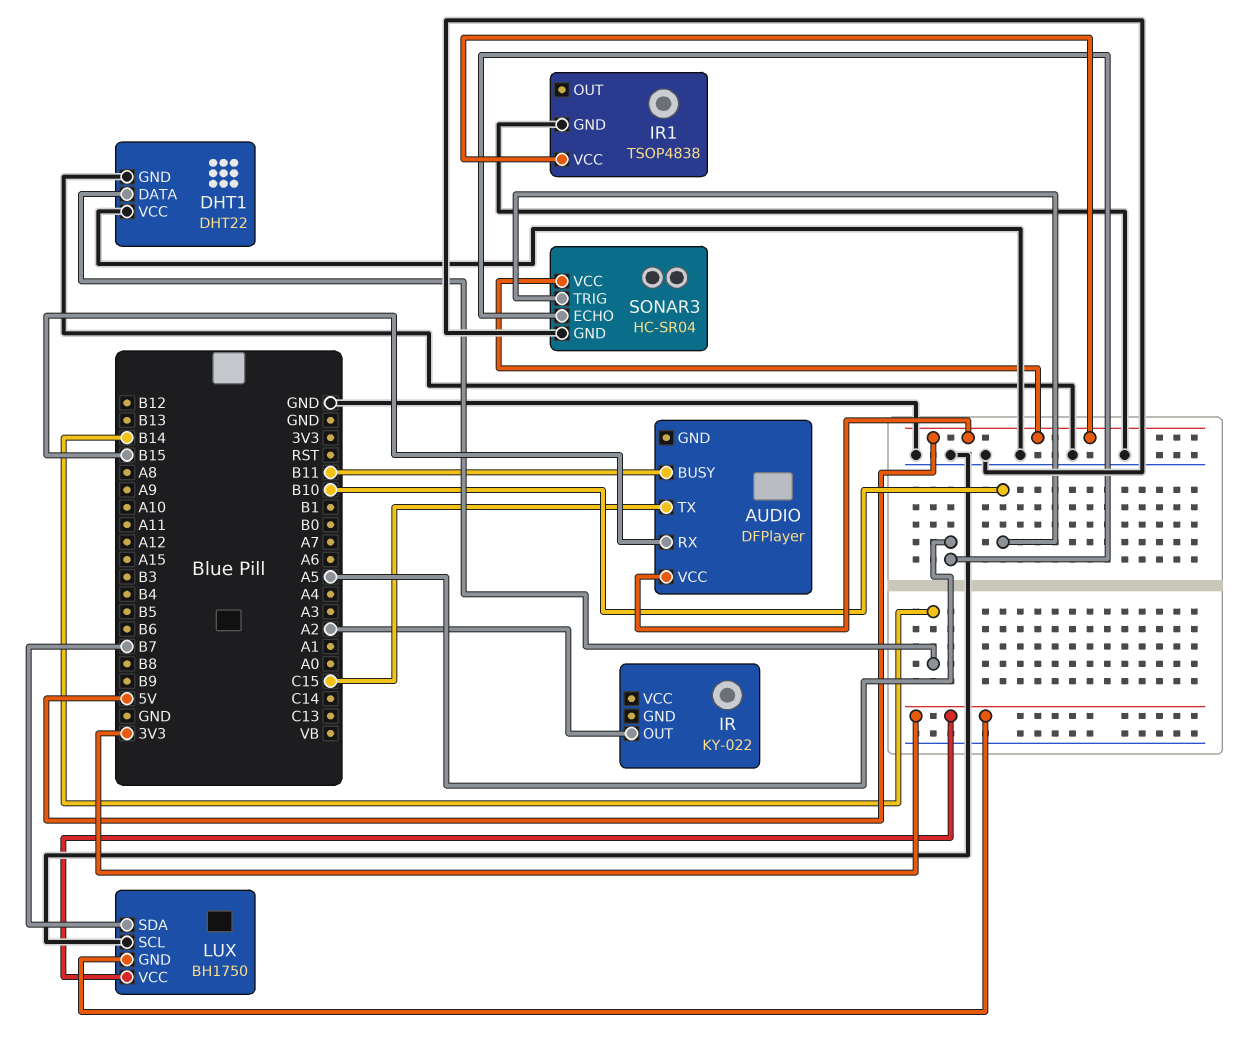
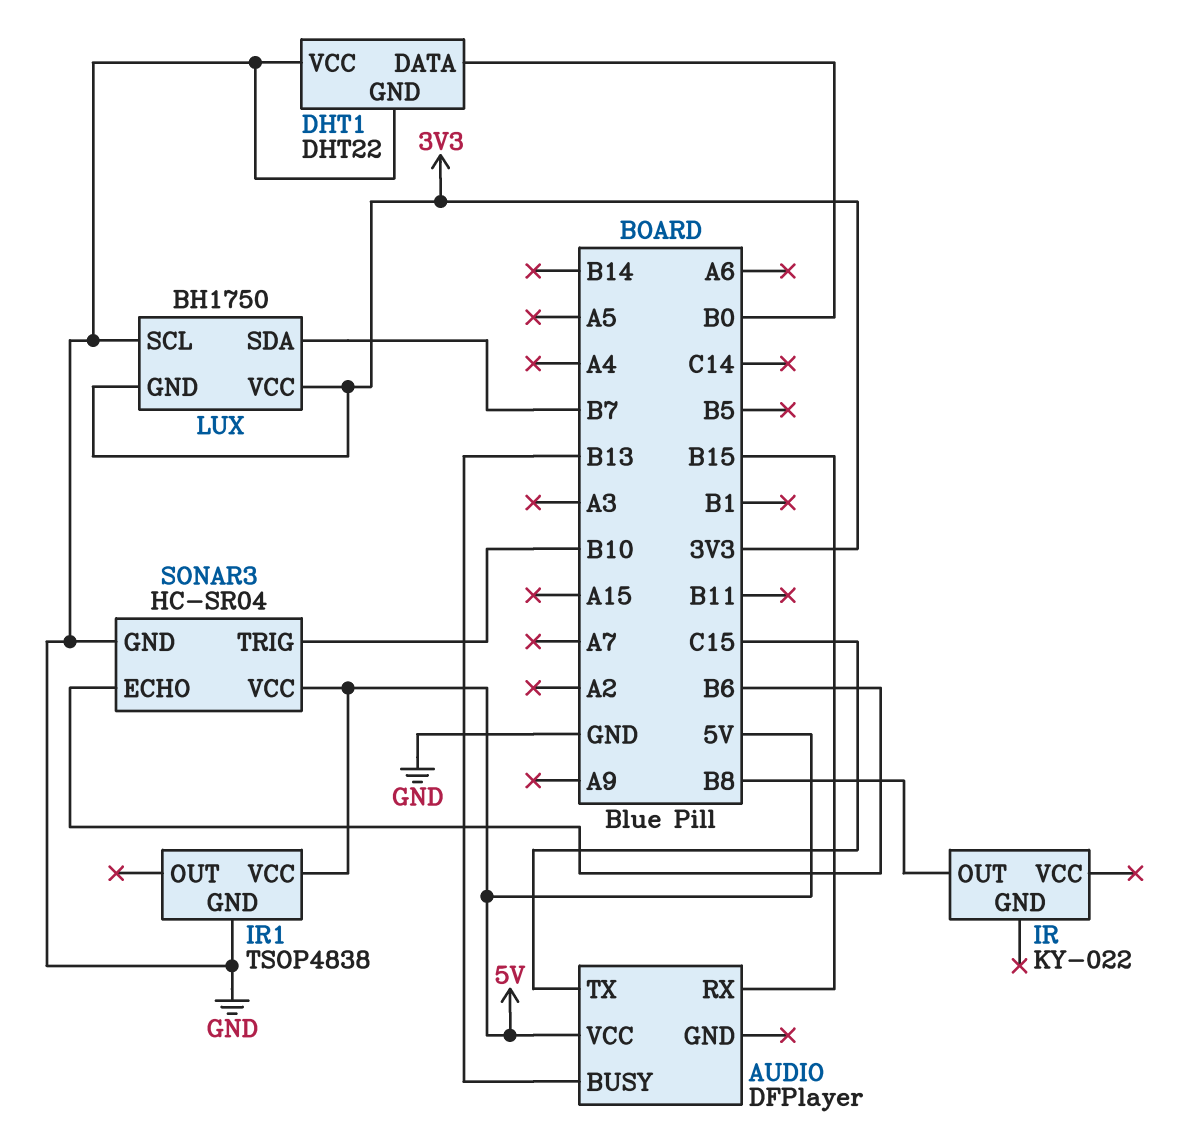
AUDIO pin BUSY: B11 -> B13
DHT1 pin DATA: B14 -> B0
IR pin OUT: A2 -> B8
SONAR3 pin ECHO: A5 -> B6

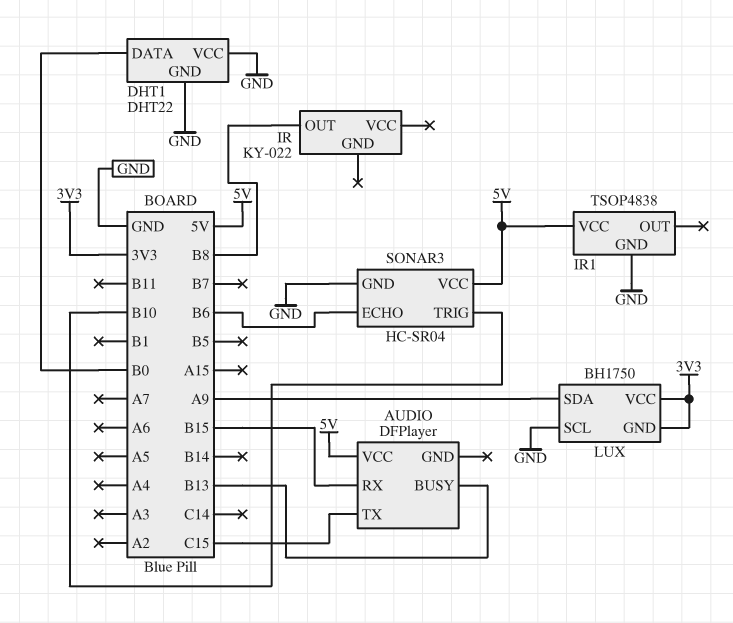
LUX pin SDA: B7 -> A9

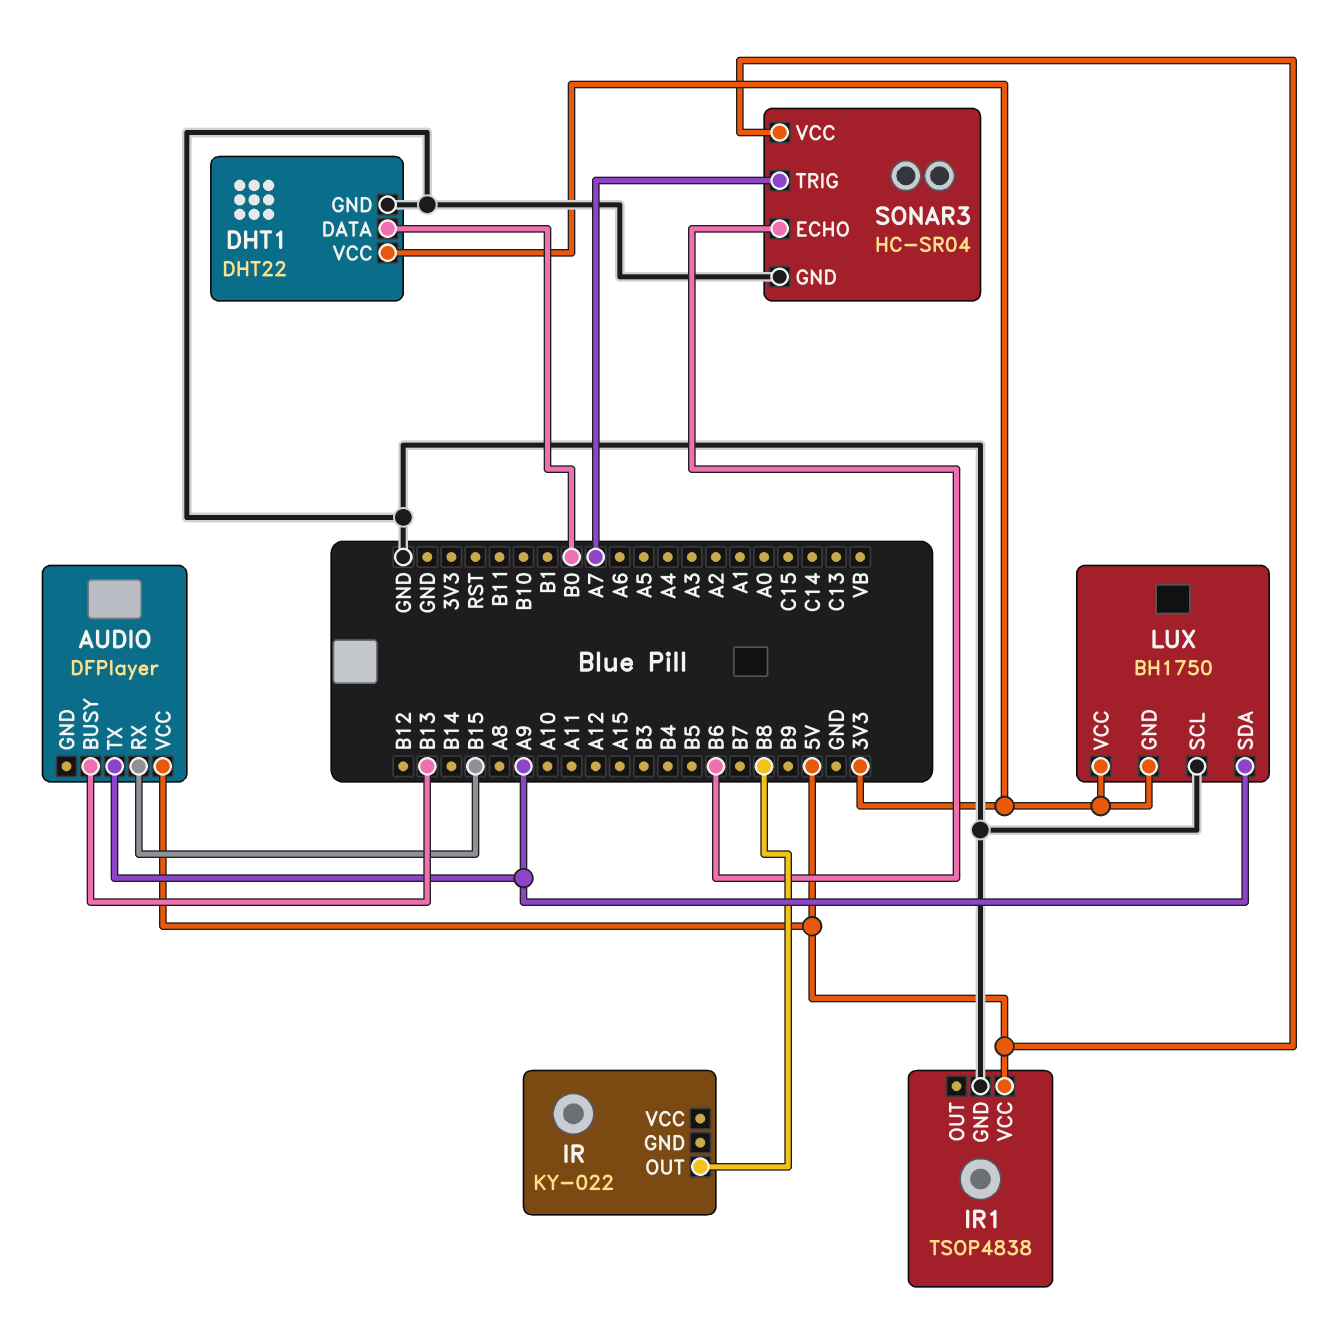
AUDIO pin TX: C15 -> A9
DHT1 pin VCC: GND -> 3V3
SONAR3 pin TRIG: B10 -> A7

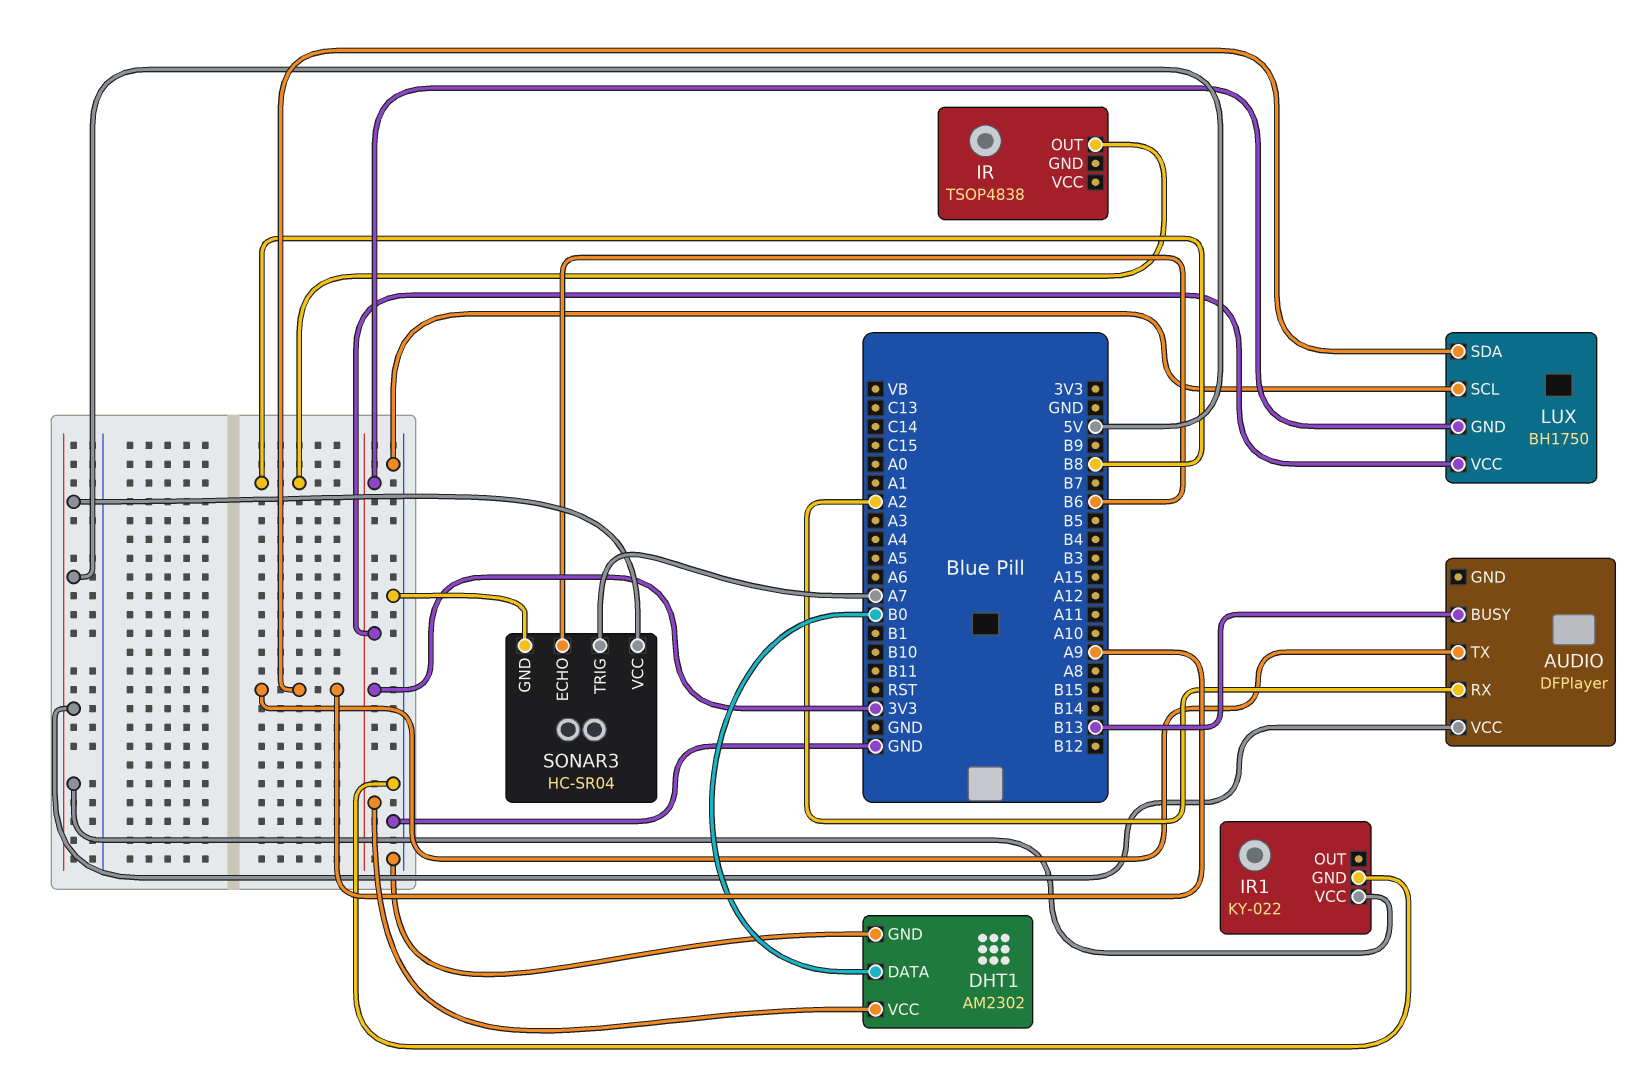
AUDIO pin RX: B15 -> A2
DHT1: DHT22 -> AM2302
IR: KY-022 -> TSOP4838
IR1: TSOP4838 -> KY-022

